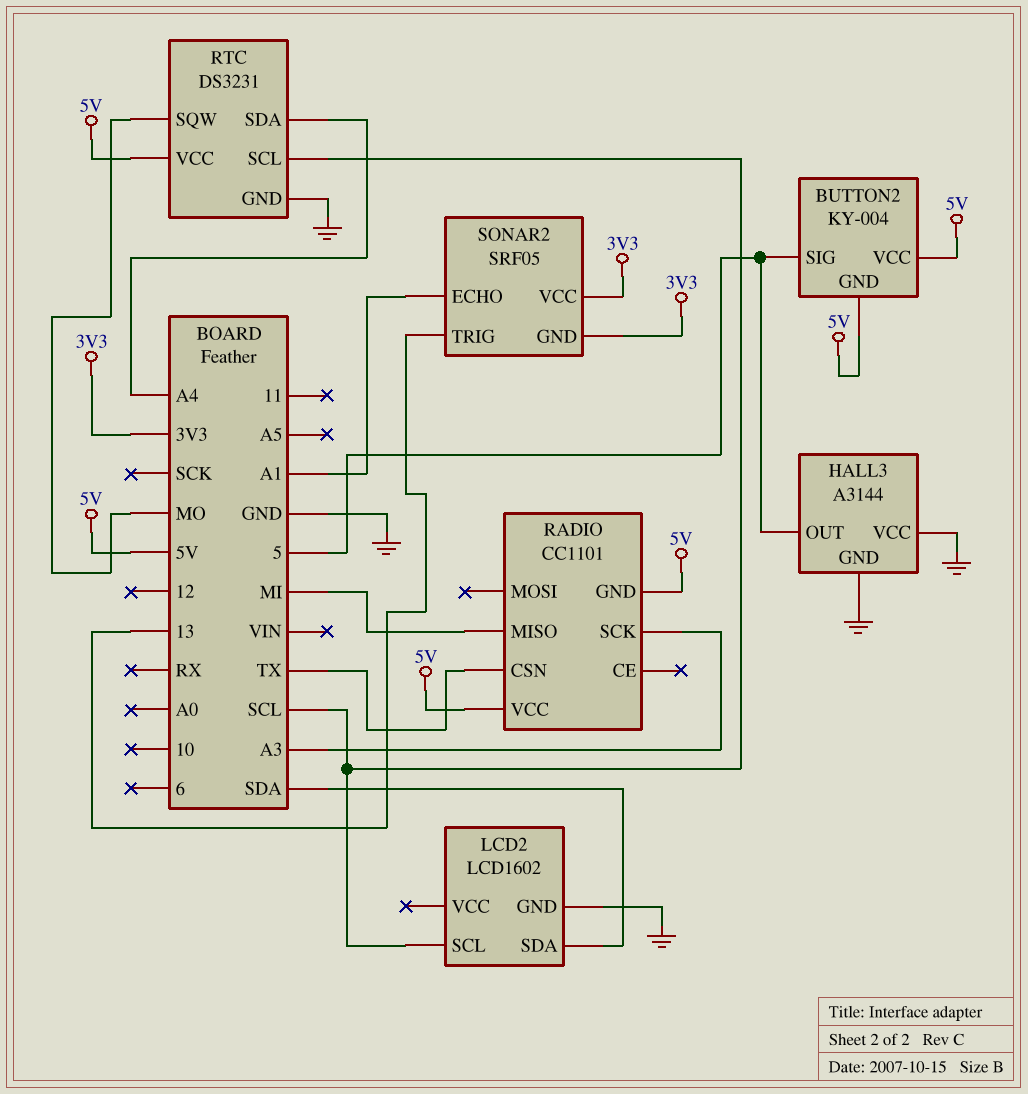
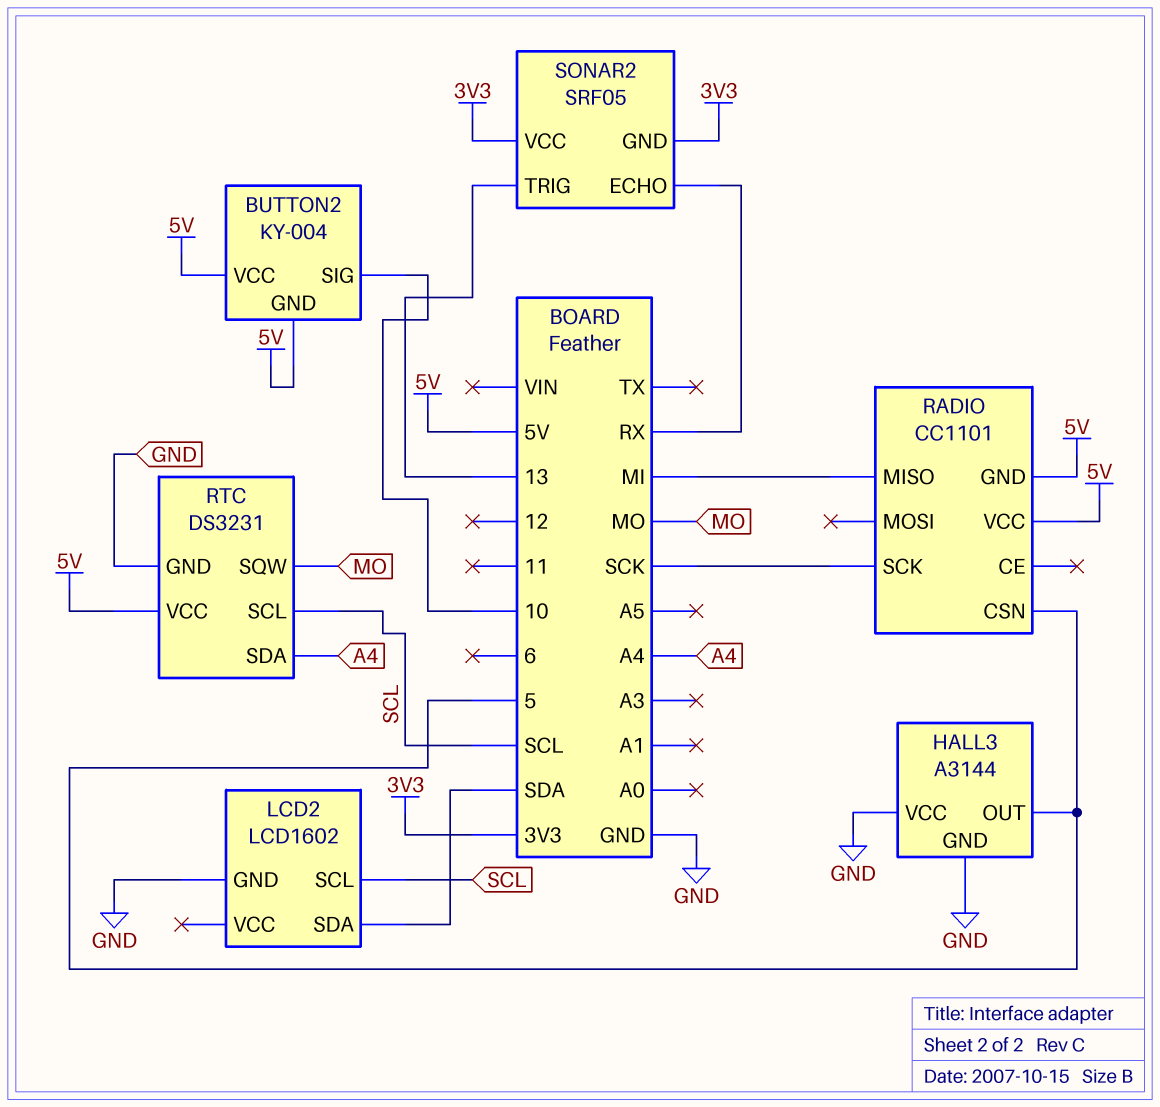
BUTTON2 pin SIG: 5 -> 10
RADIO pin CSN: TX -> 5
RADIO pin SCK: A3 -> SCK
SONAR2 pin ECHO: A1 -> RX

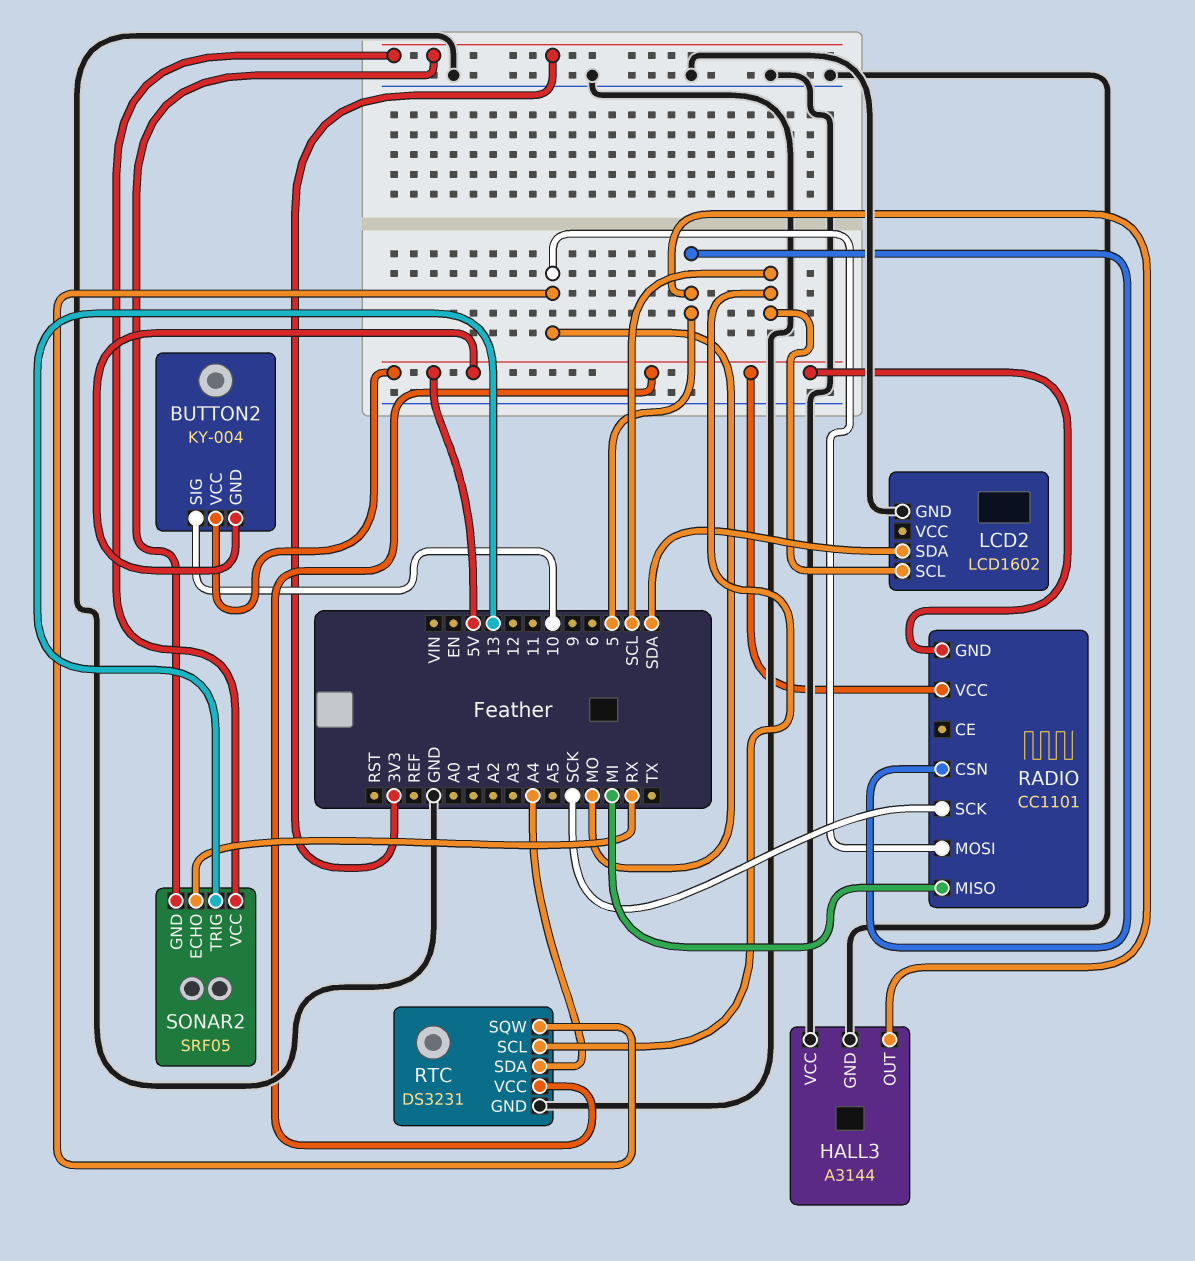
RADIO pin MOSI: none -> MO

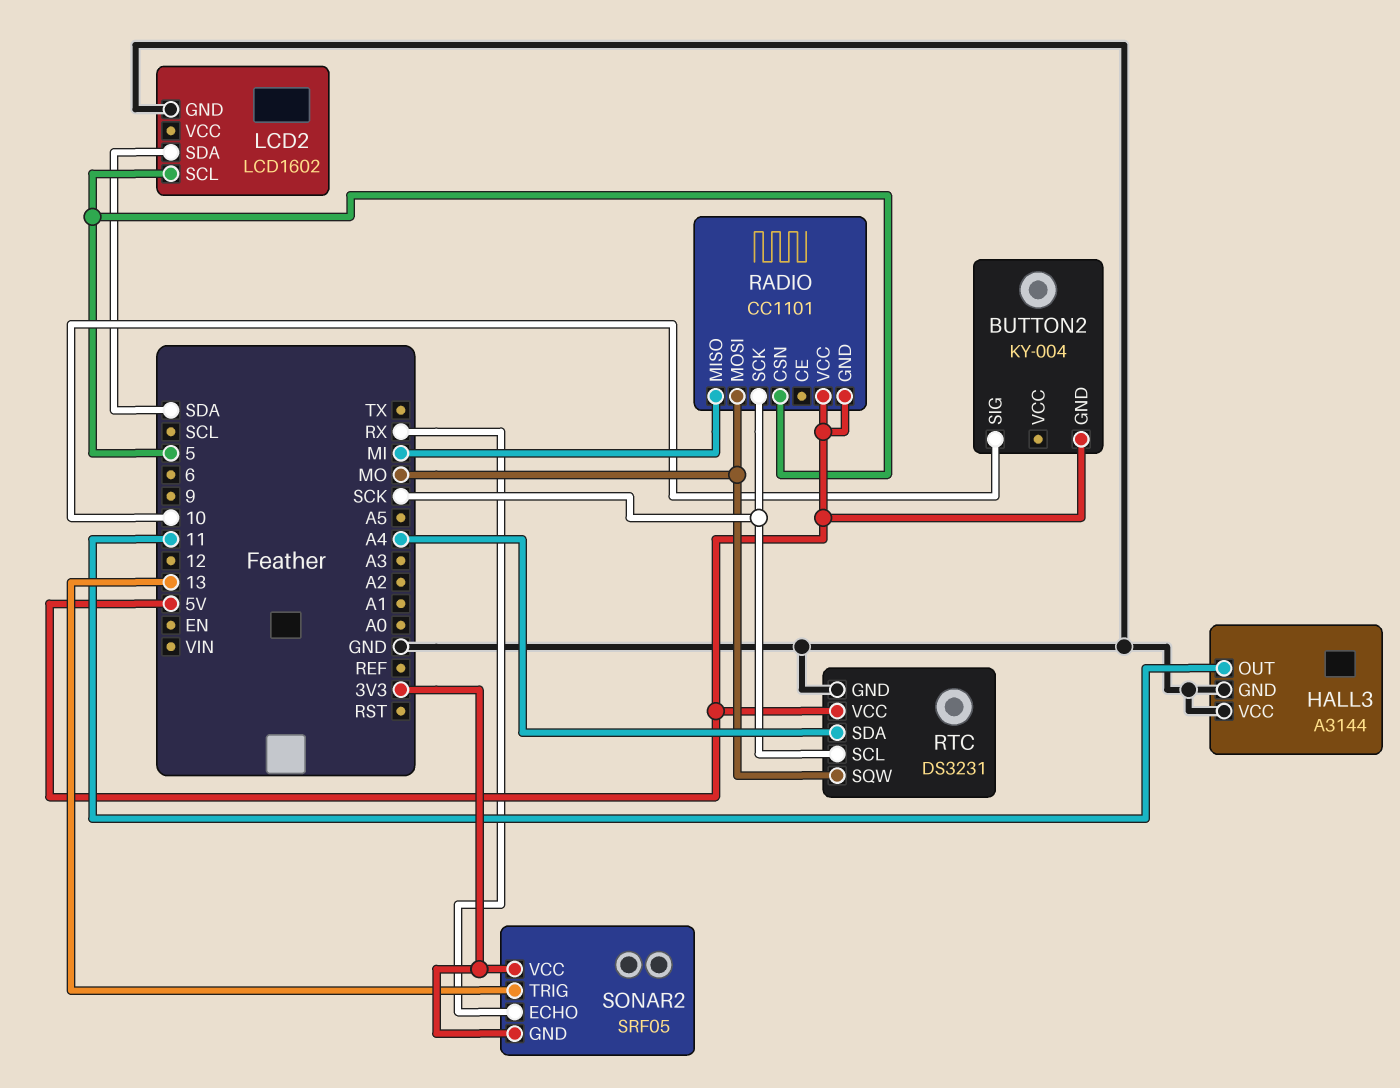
BUTTON2 pin VCC: 5V -> none
HALL3 pin OUT: 5 -> 11
LCD2 pin SCL: SCL -> 5
RTC pin SCL: SCL -> SCK

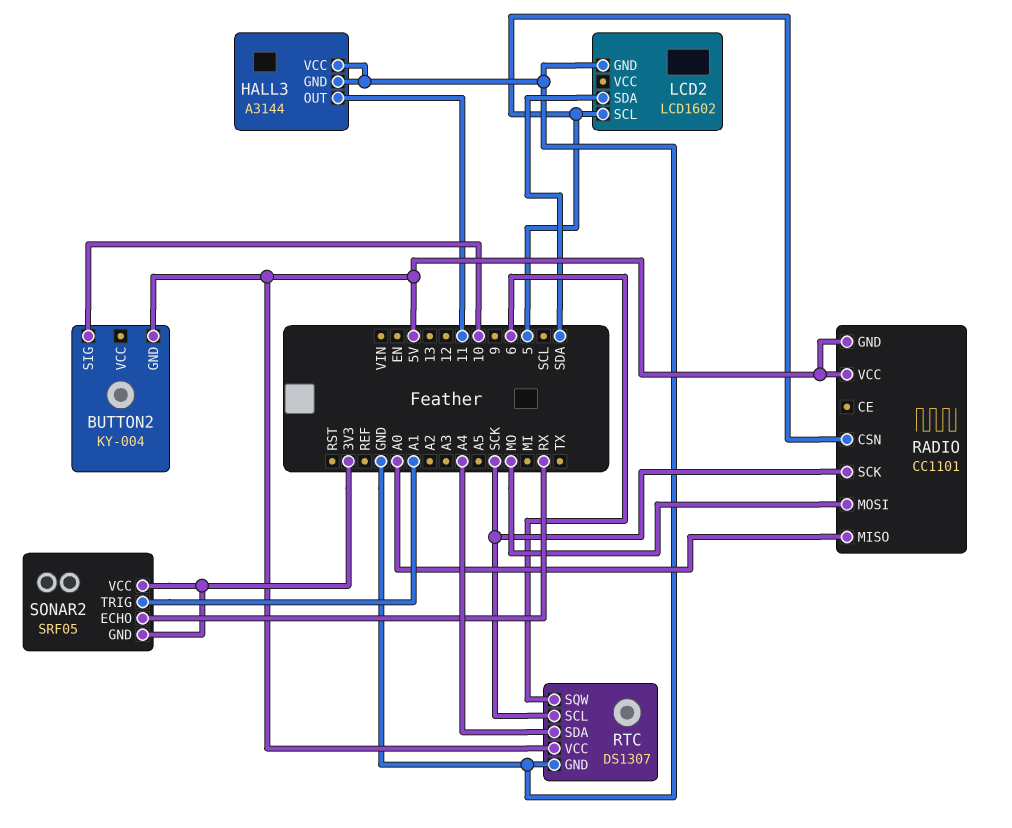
RADIO pin MISO: MI -> A0
RTC: DS3231 -> DS1307
RTC pin SQW: MO -> 6
SONAR2 pin TRIG: 13 -> A1

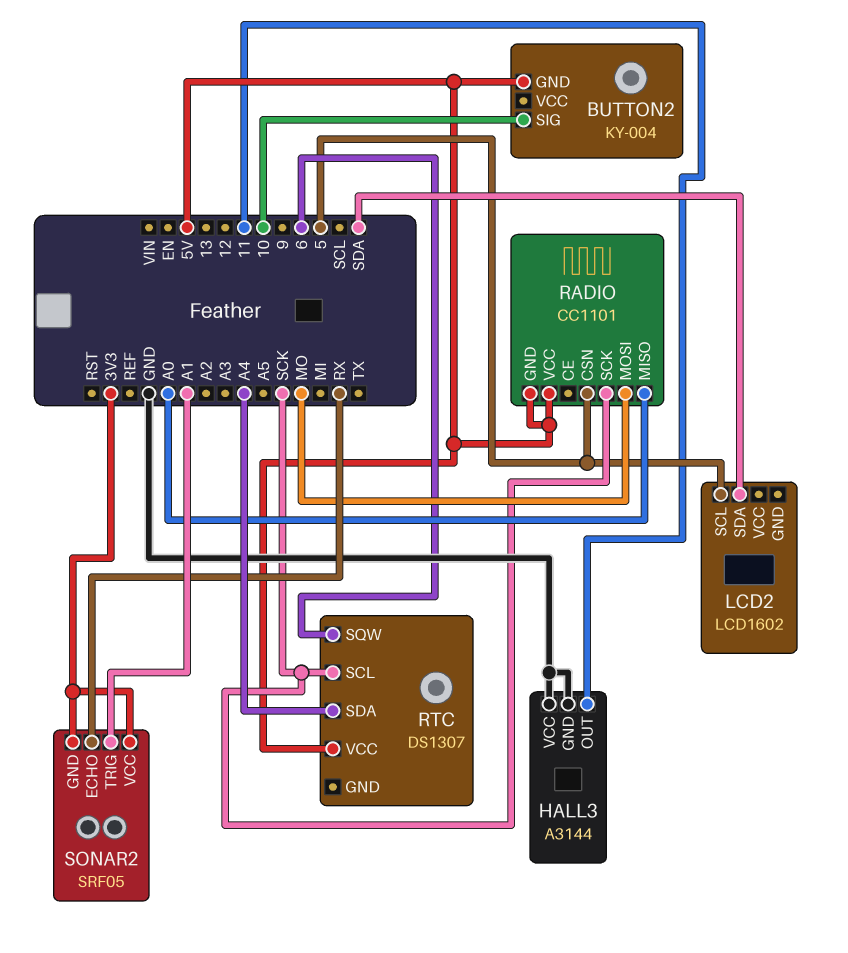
LCD2 pin GND: GND -> none
RTC pin GND: GND -> none

